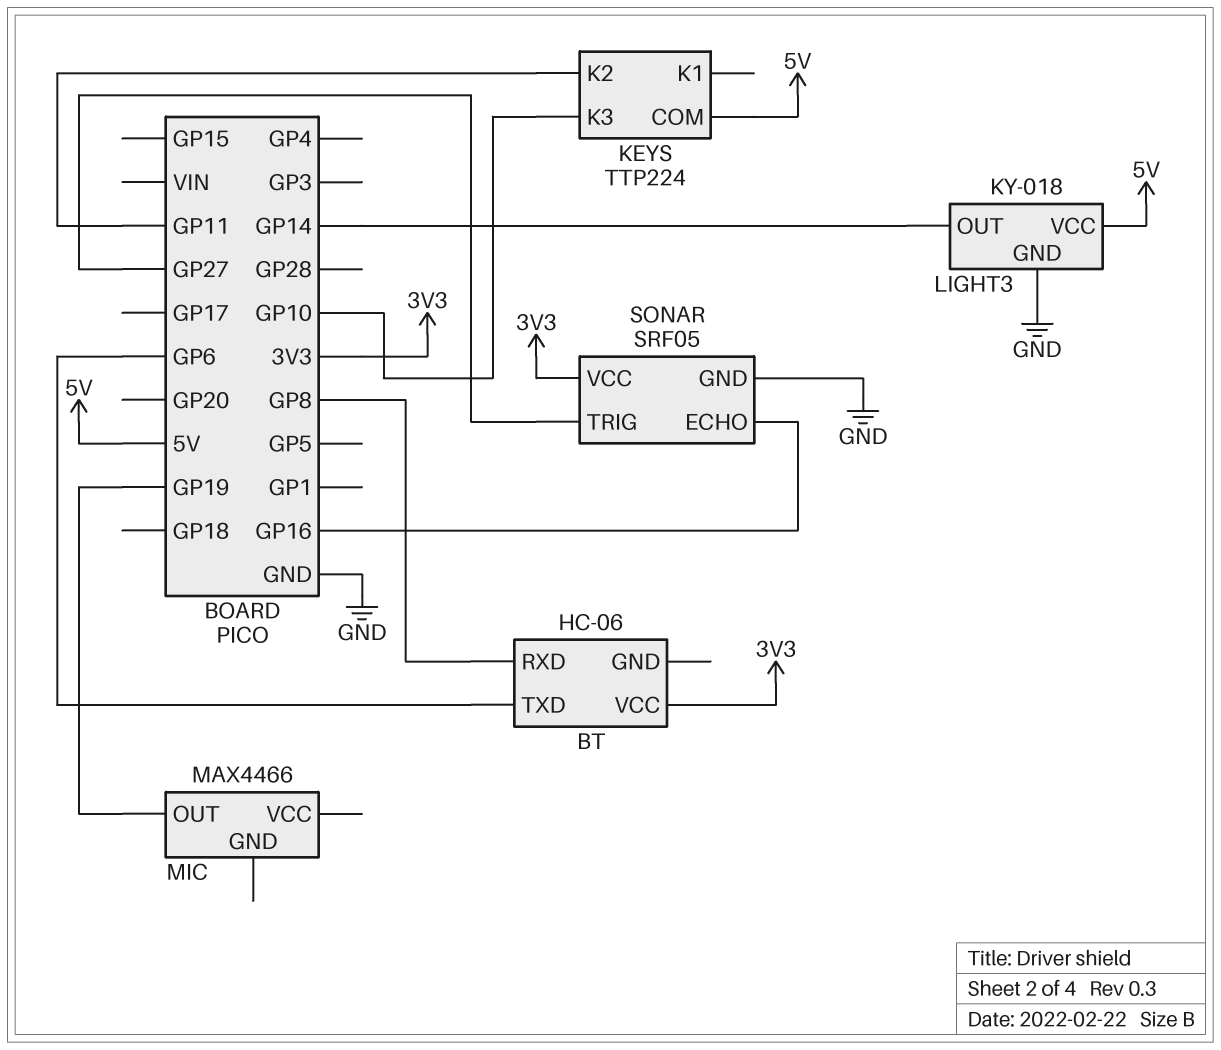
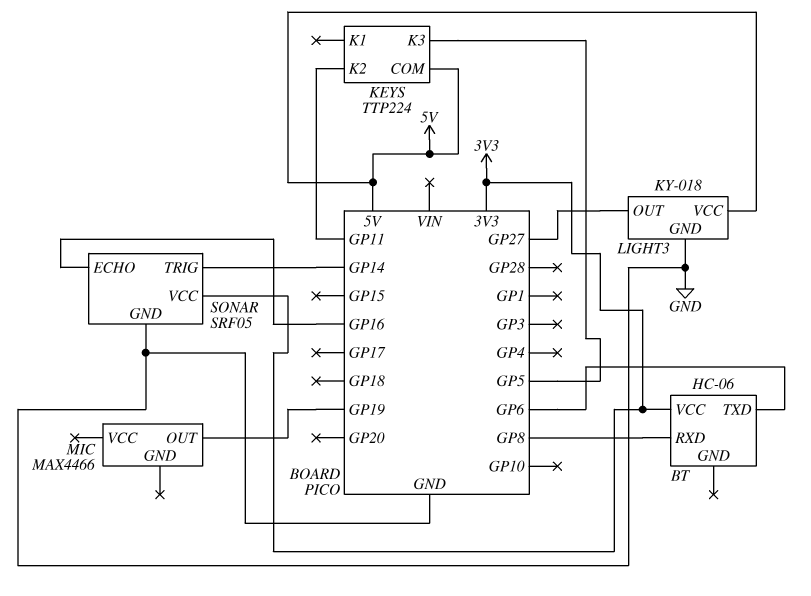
KEYS pin K3: GP10 -> GP5
LIGHT3 pin OUT: GP14 -> GP27
SONAR pin TRIG: GP27 -> GP14

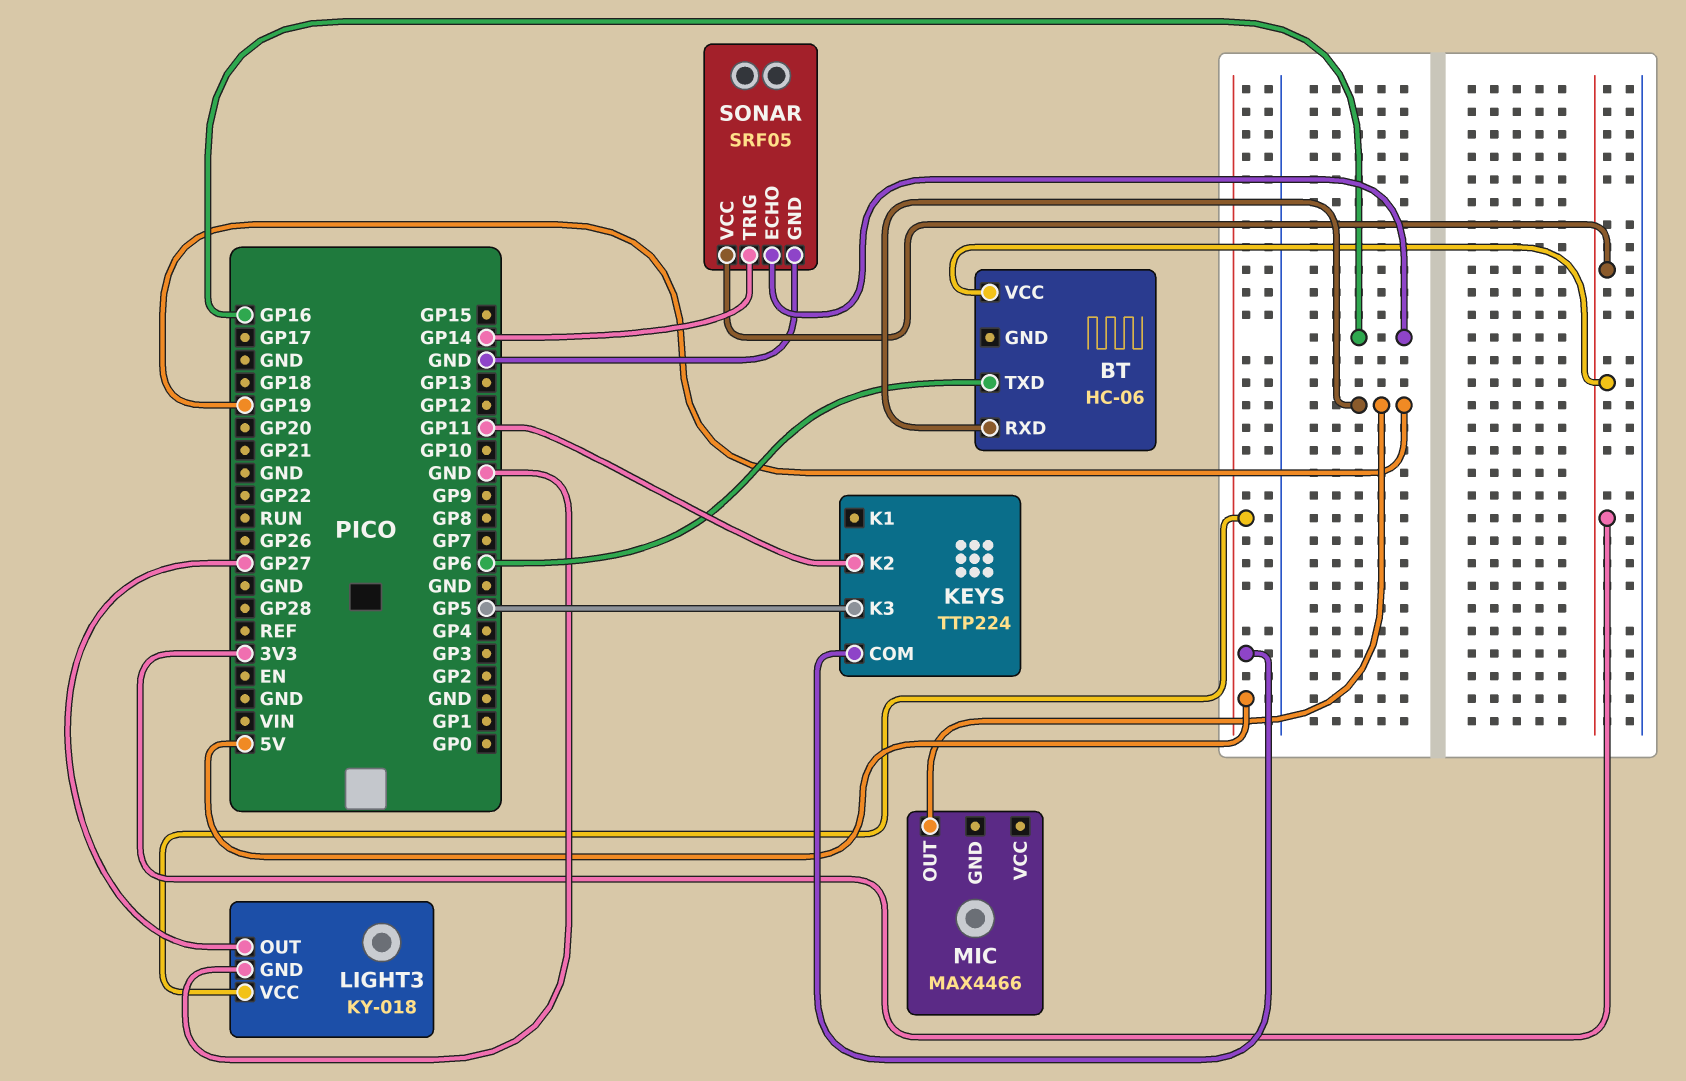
BT pin RXD: GP8 -> GP19

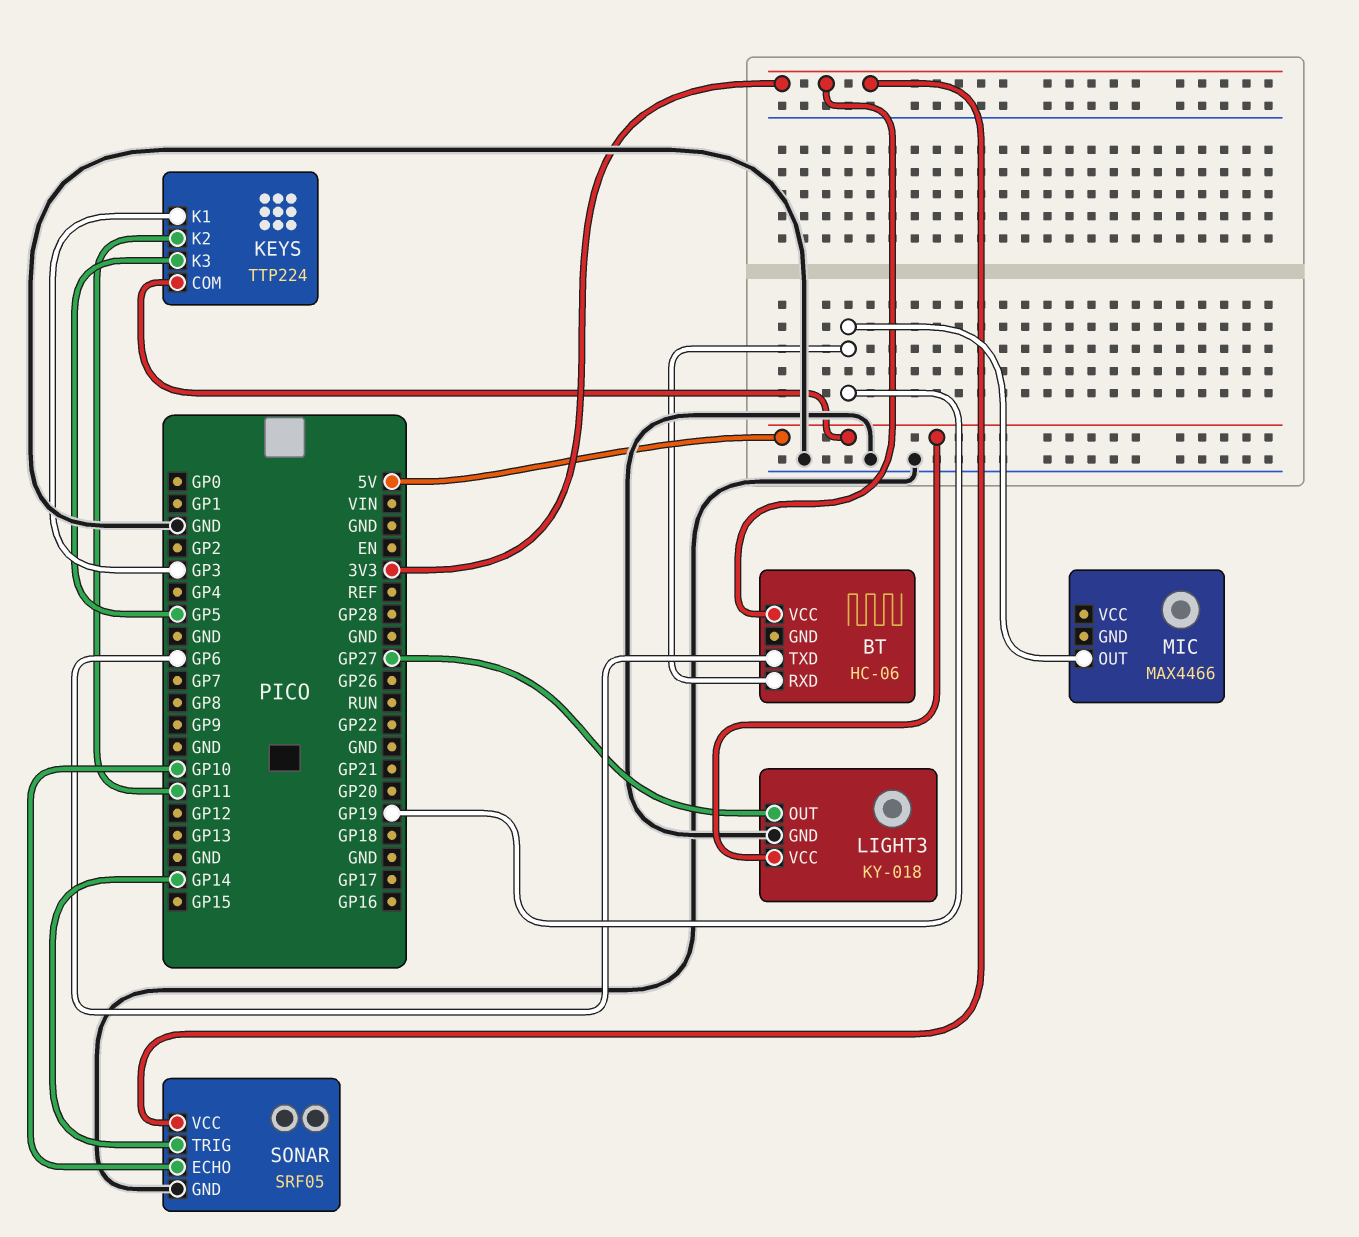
KEYS pin K1: none -> GP3
SONAR pin ECHO: GP16 -> GP10

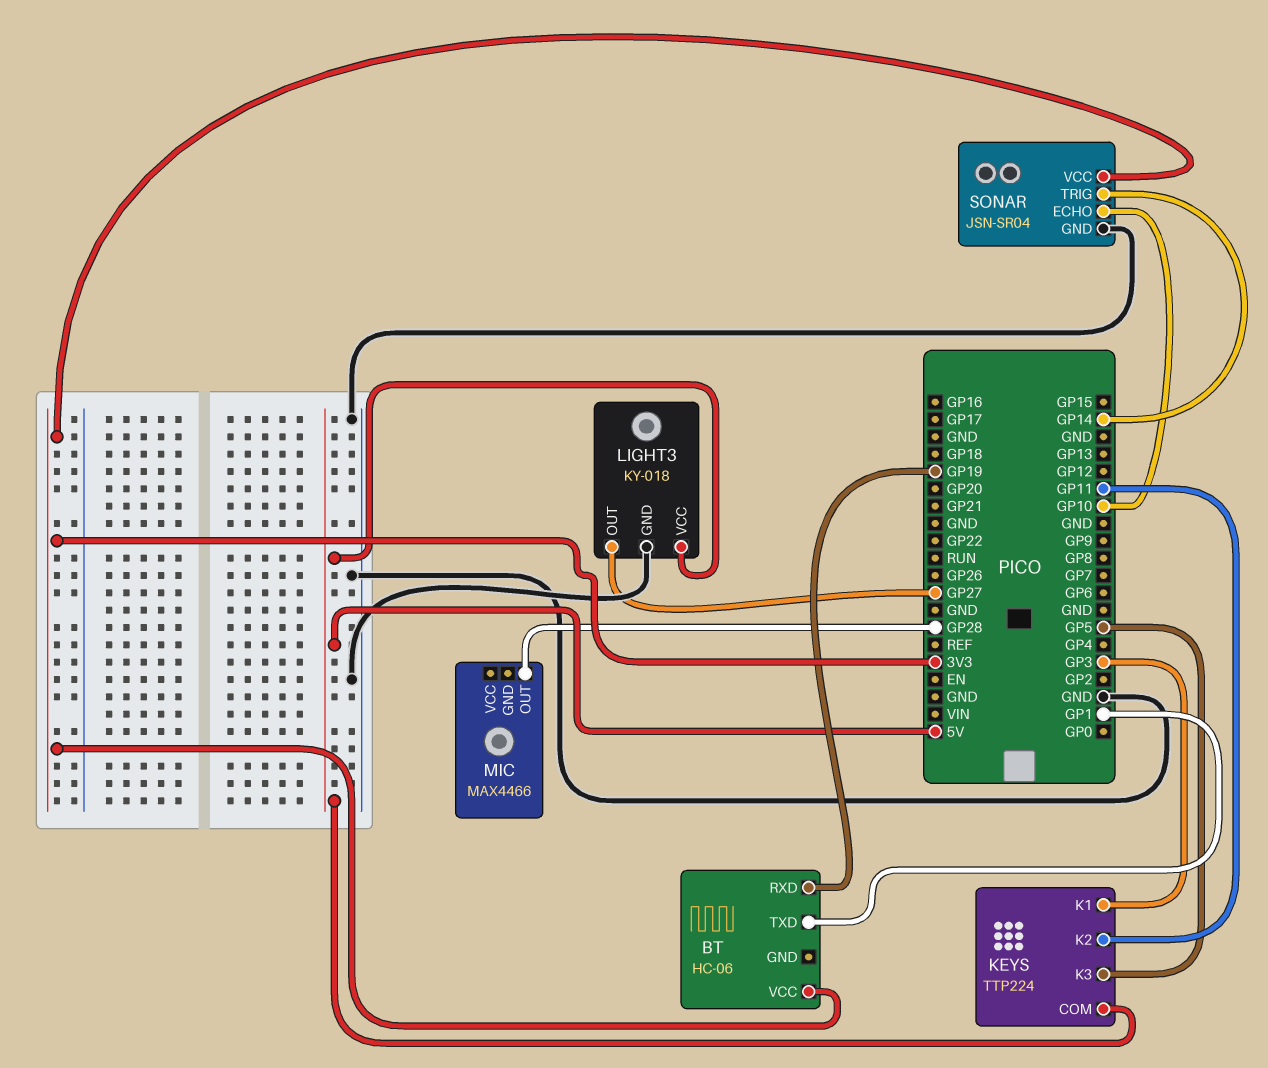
BT pin TXD: GP6 -> GP1
MIC pin OUT: GP19 -> GP28
SONAR: SRF05 -> JSN-SR04

